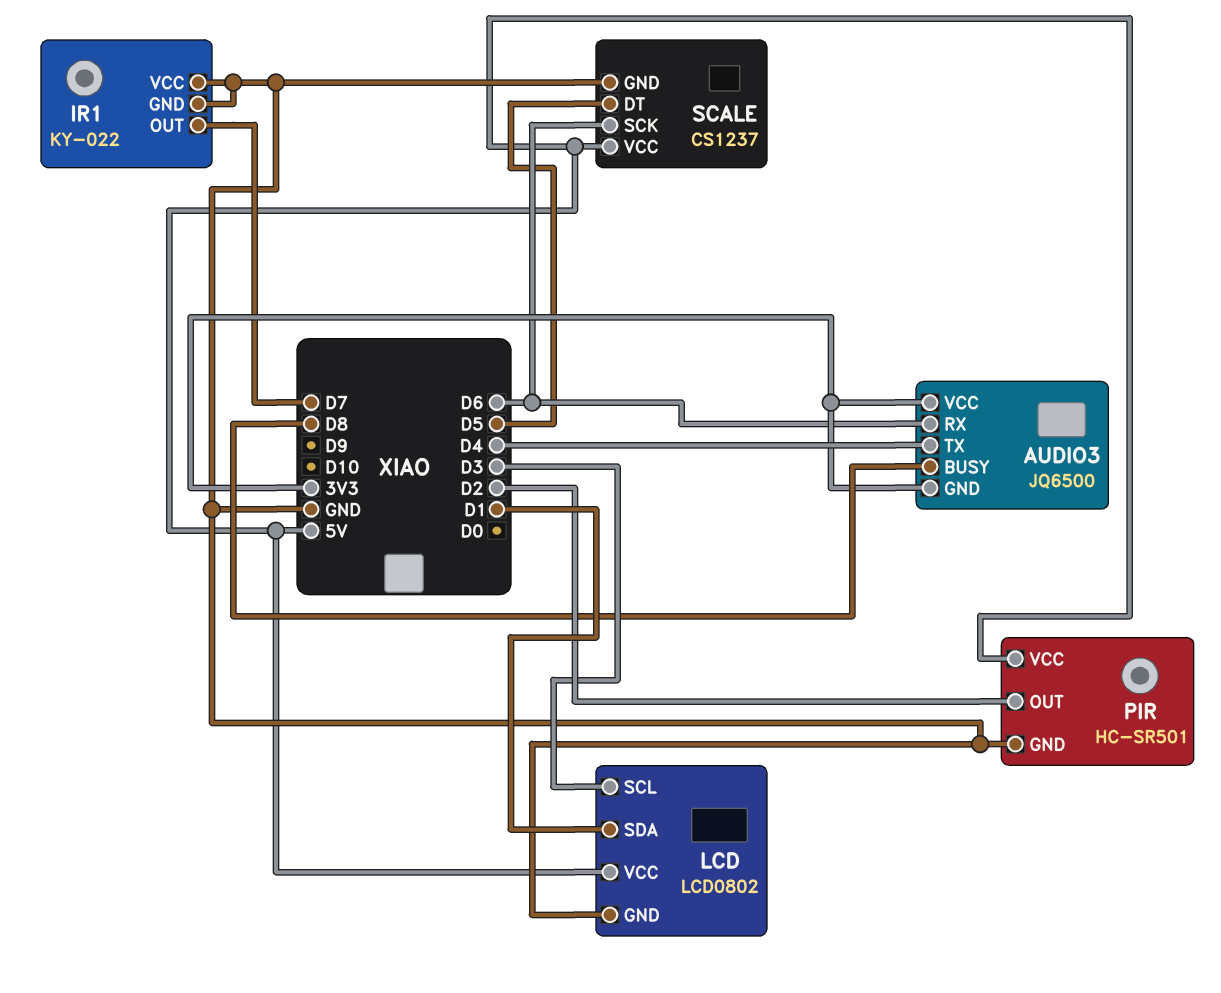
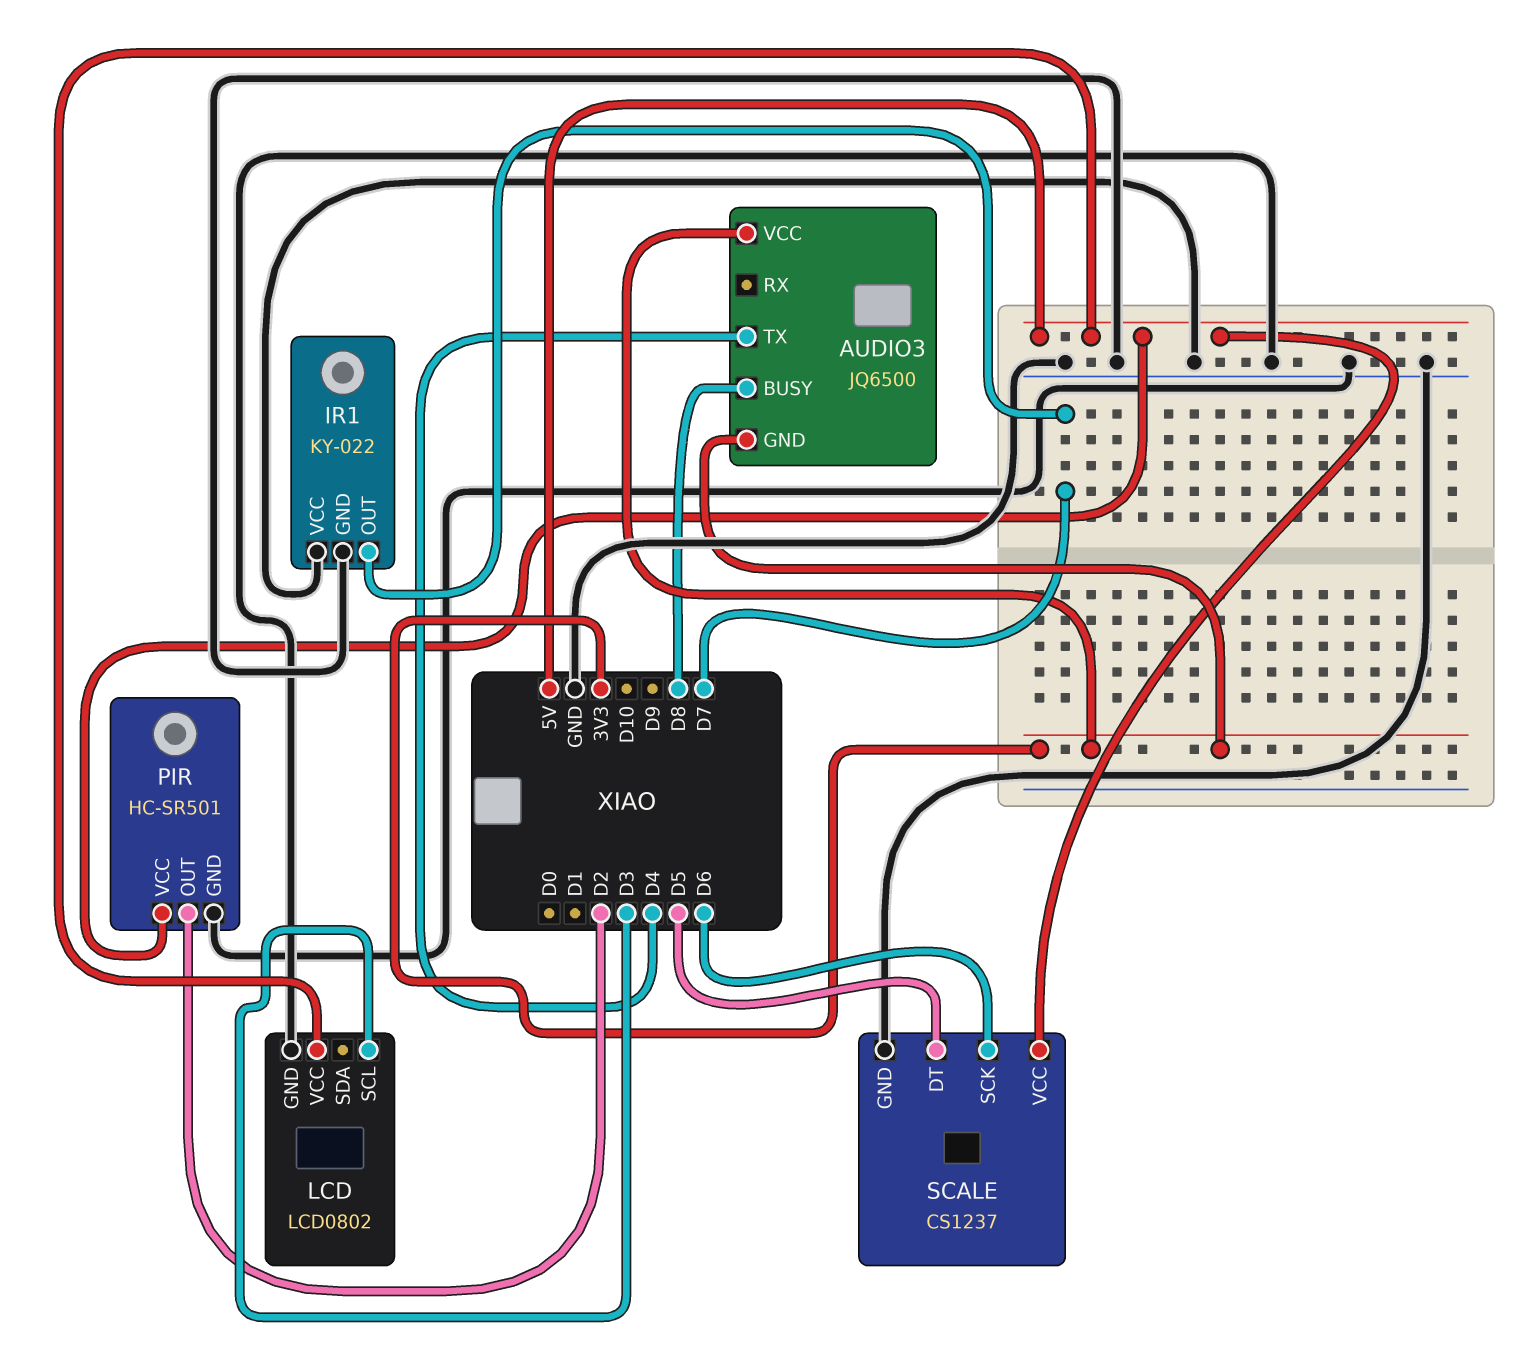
AUDIO3 pin RX: D6 -> none
LCD pin SDA: D1 -> none

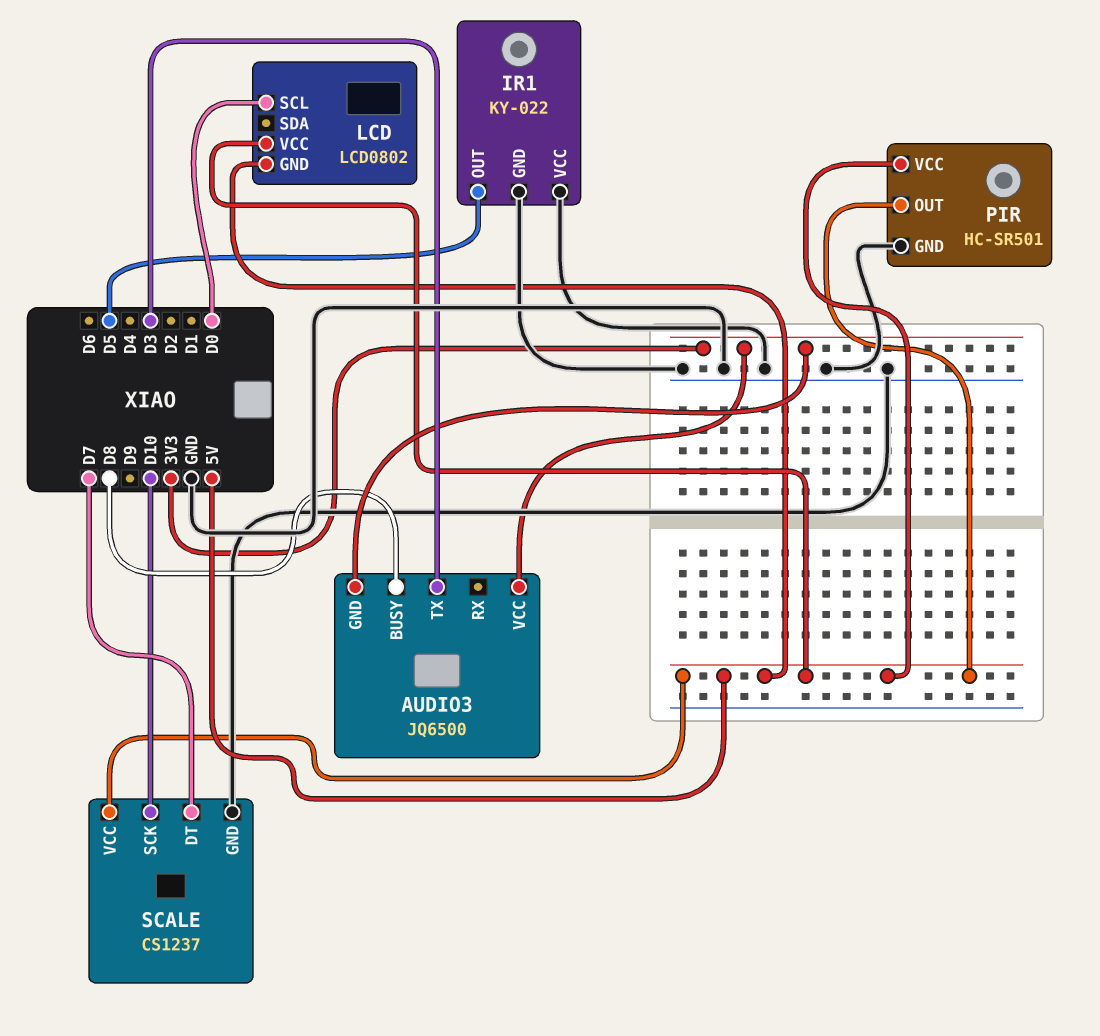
AUDIO3 pin TX: D4 -> D3
IR1 pin OUT: D7 -> D5
LCD pin GND: GND -> 5V
LCD pin SCL: D3 -> D0
PIR pin OUT: D2 -> 5V
SCALE pin DT: D5 -> D7
SCALE pin SCK: D6 -> D10

